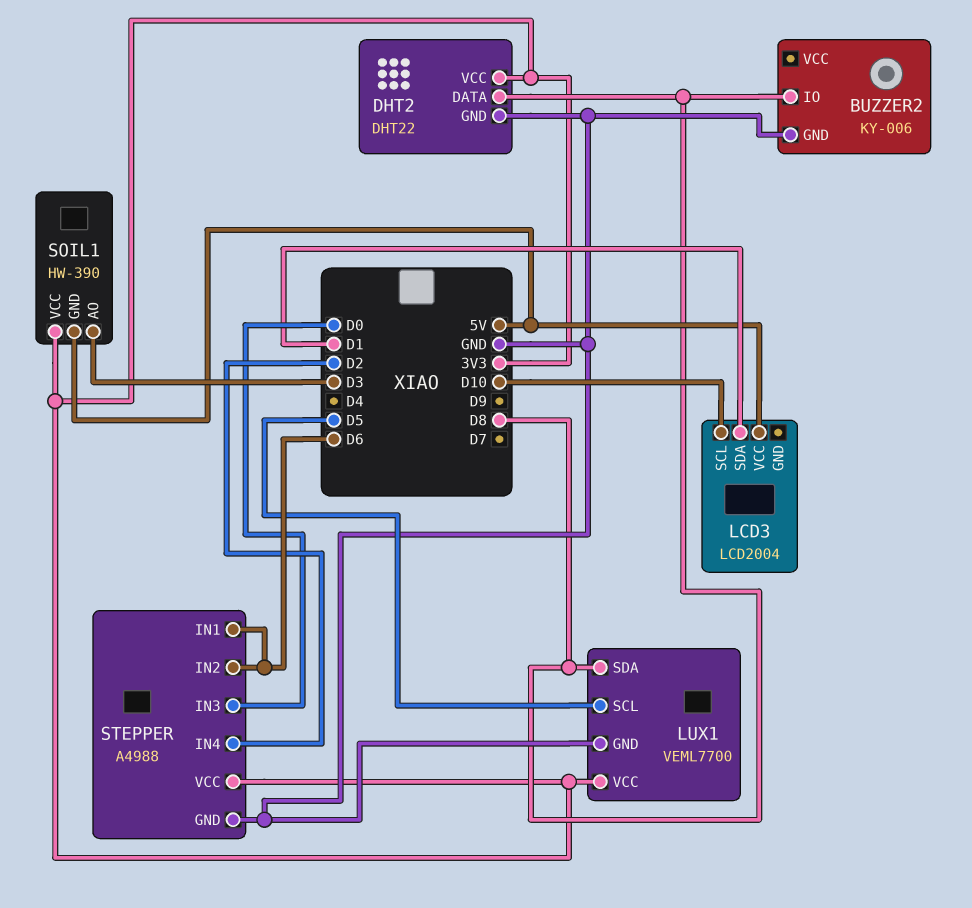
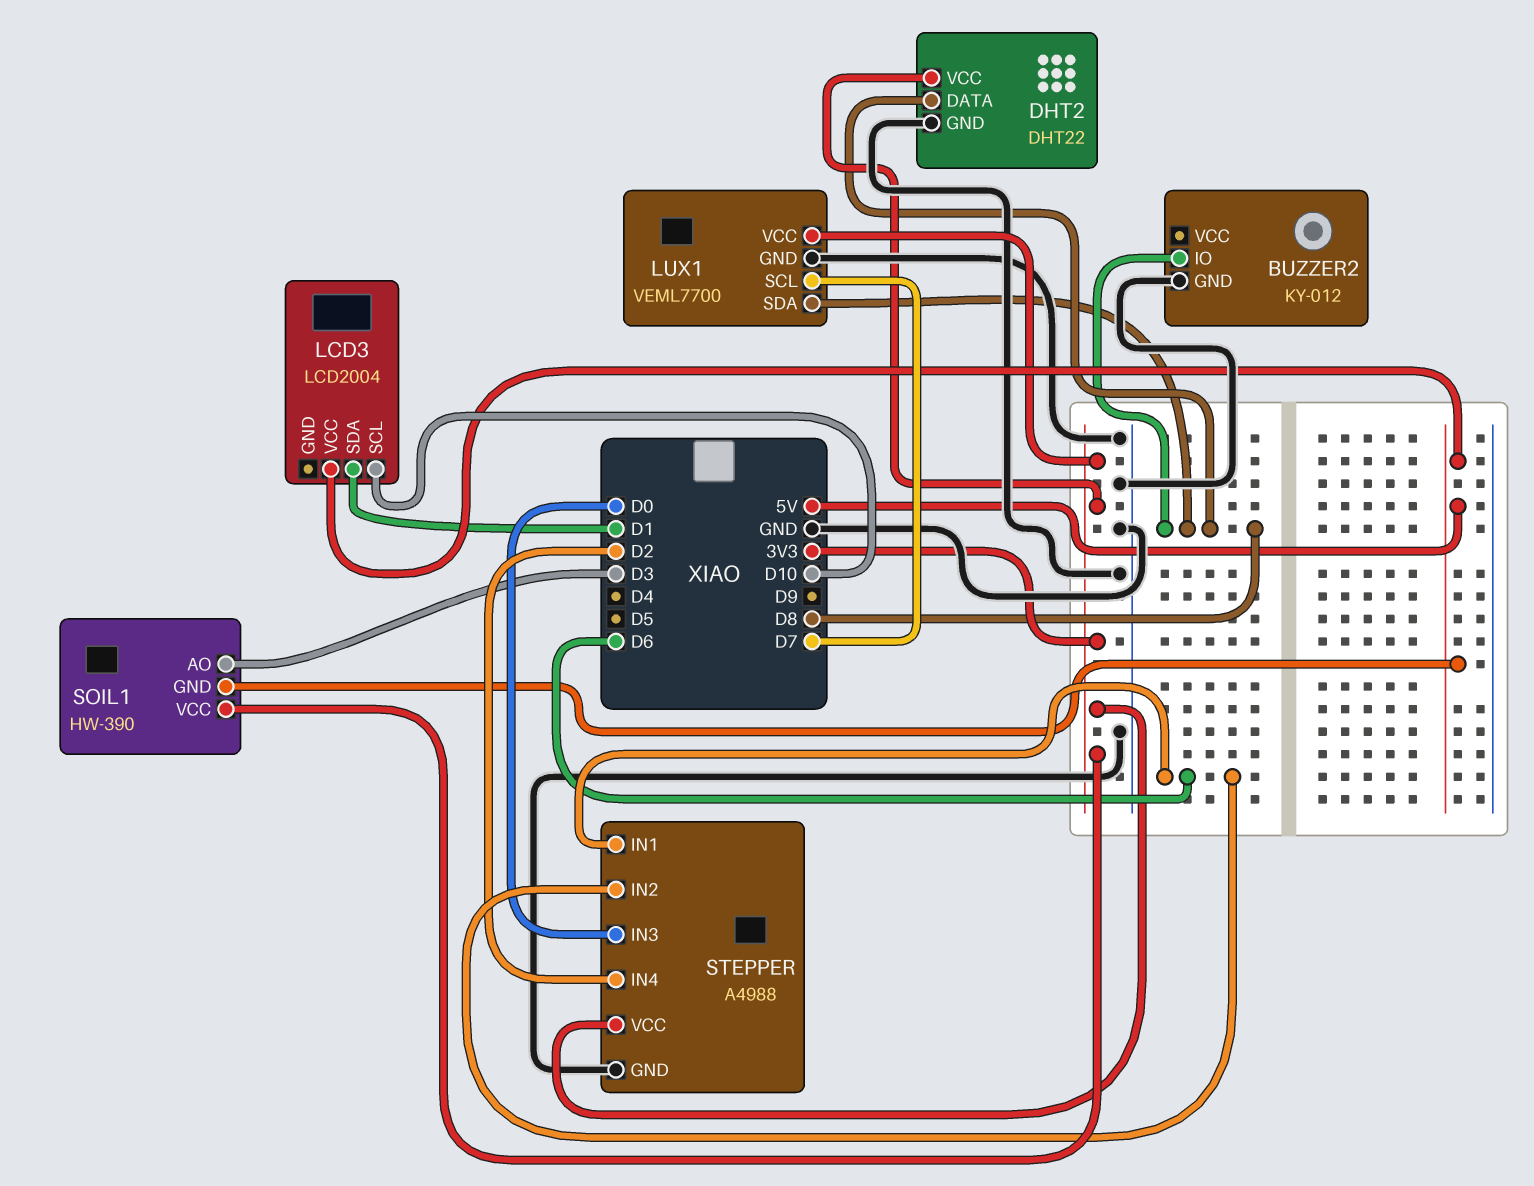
BUZZER2: KY-006 -> KY-012
LUX1 pin SCL: D5 -> D7

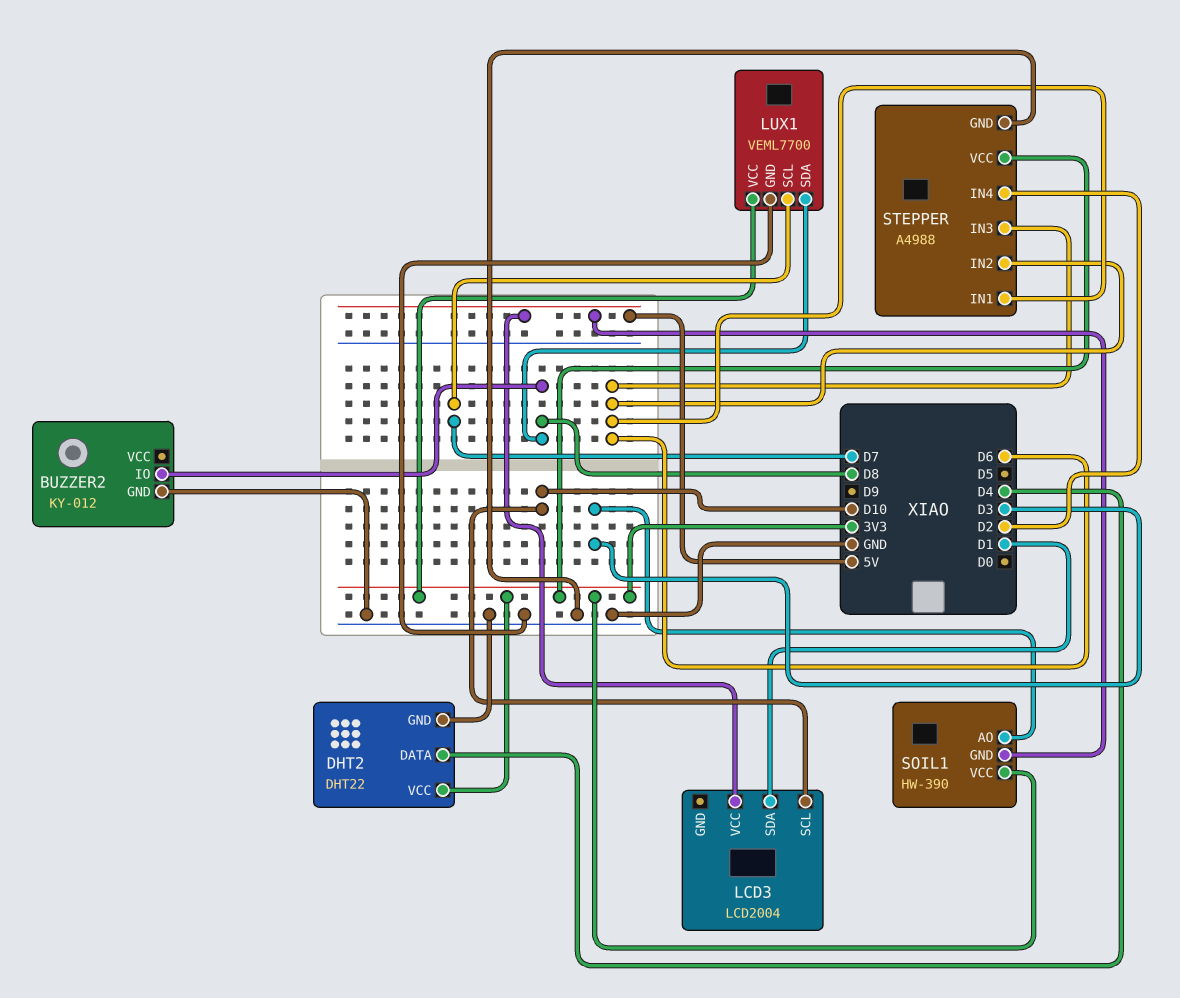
DHT2 pin DATA: D8 -> D4
STEPPER pin IN3: D0 -> D6

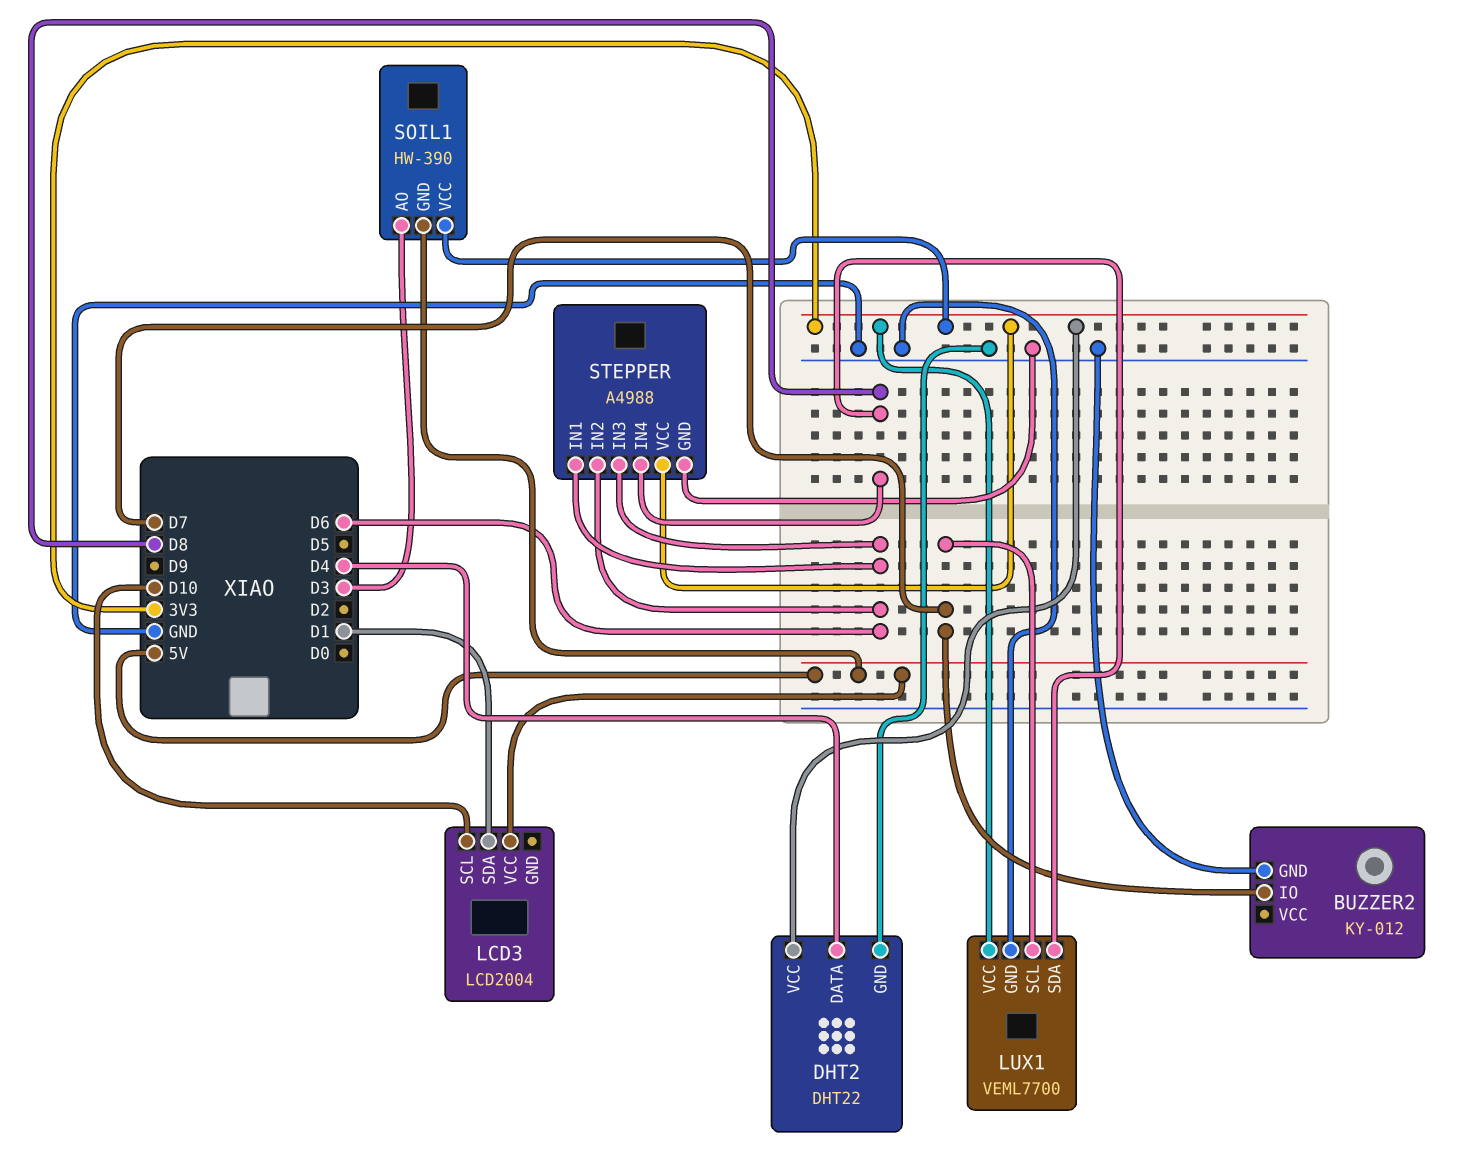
BUZZER2 pin IO: D8 -> D7
STEPPER pin IN4: D2 -> D8

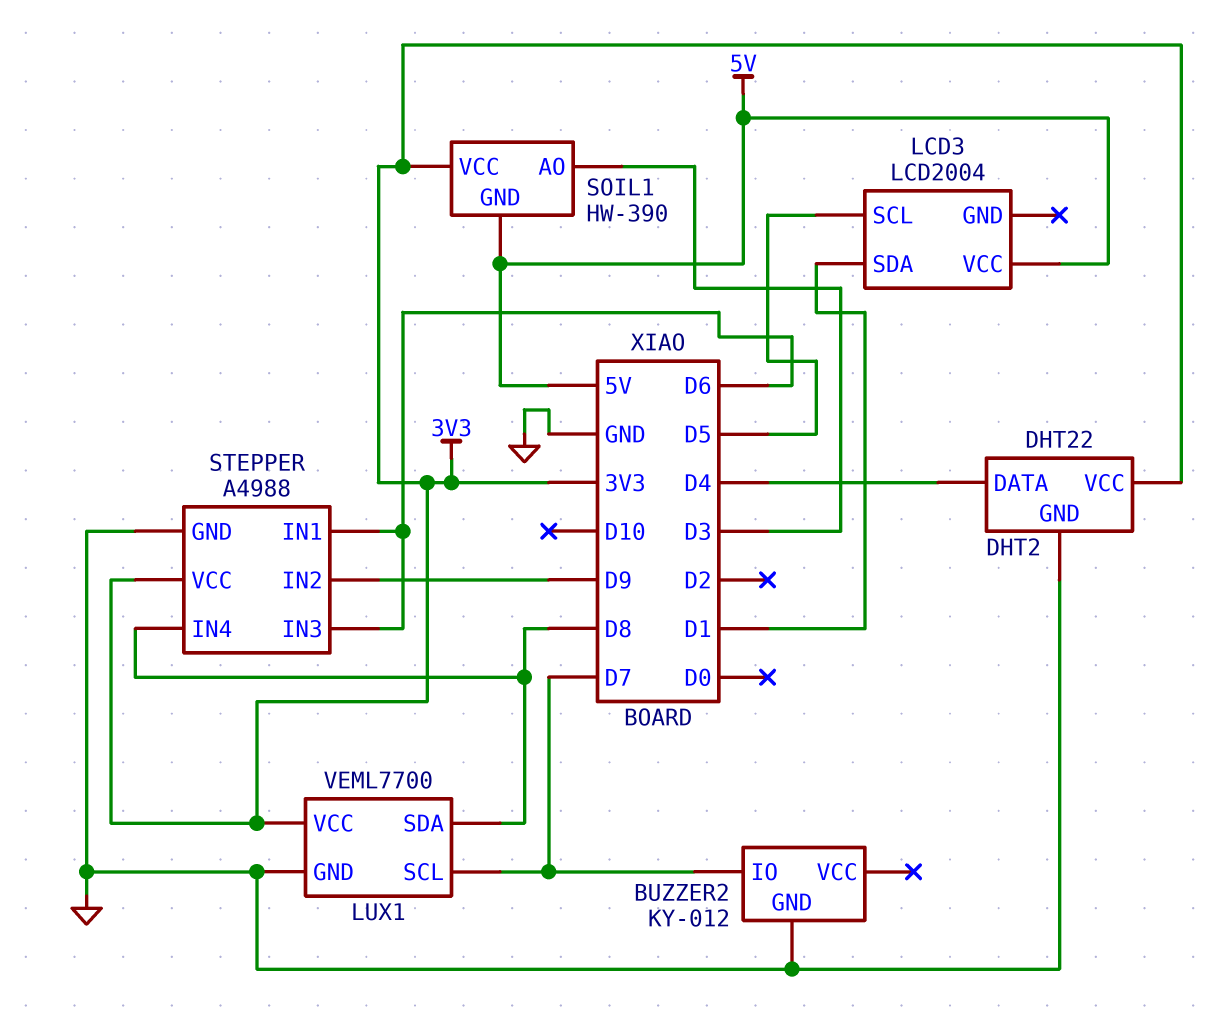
LCD3 pin SCL: D10 -> D5
STEPPER pin IN2: D6 -> D9

